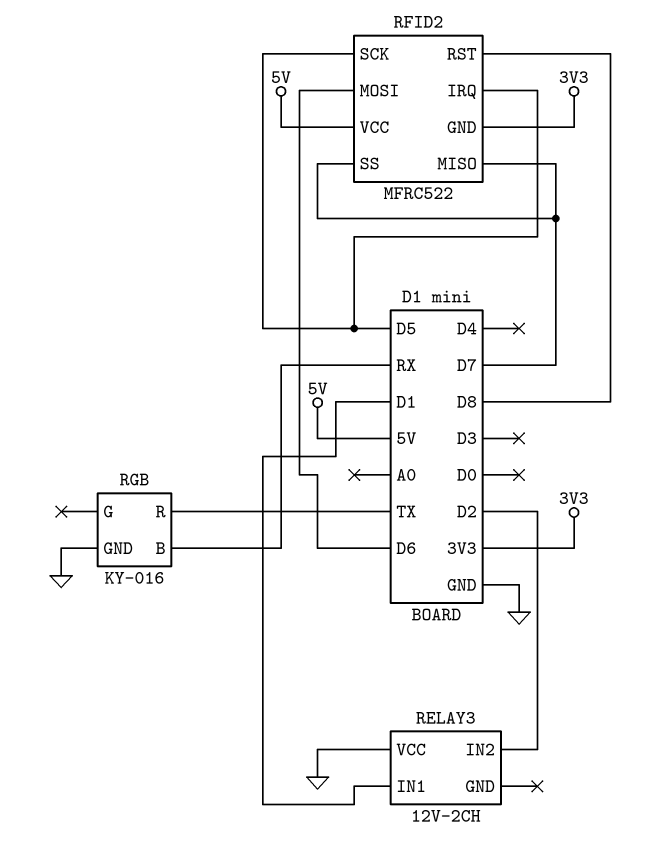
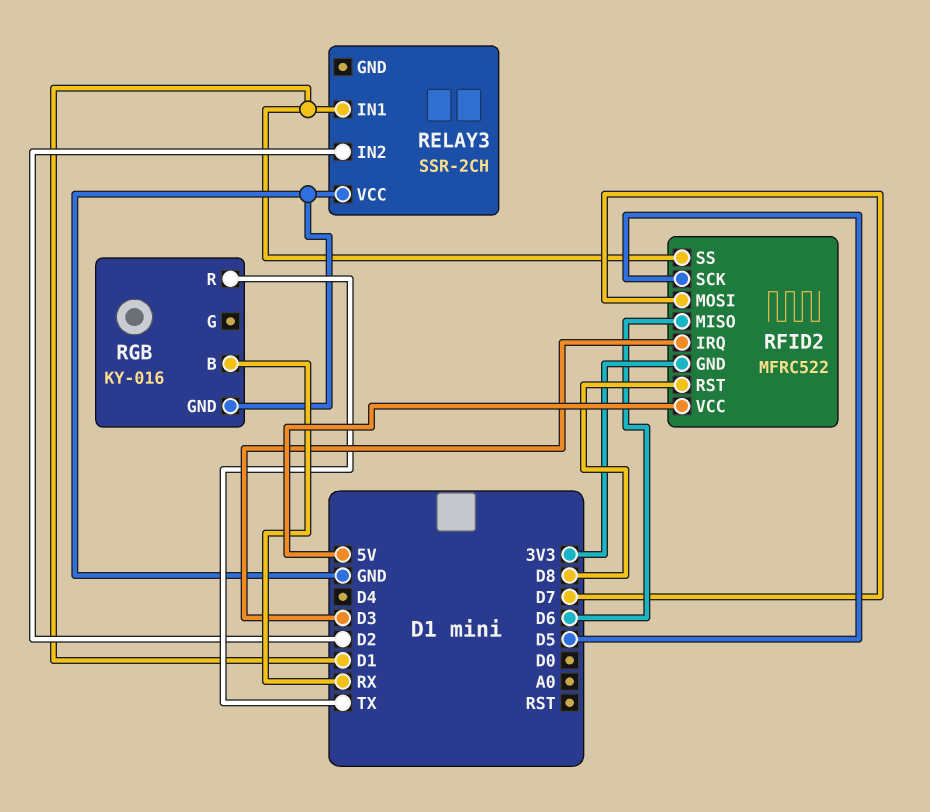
RELAY3: 12V-2CH -> SSR-2CH
RFID2 pin IRQ: D5 -> D3
RFID2 pin MISO: D7 -> D6
RFID2 pin MOSI: D6 -> D7
RFID2 pin SS: D7 -> D1

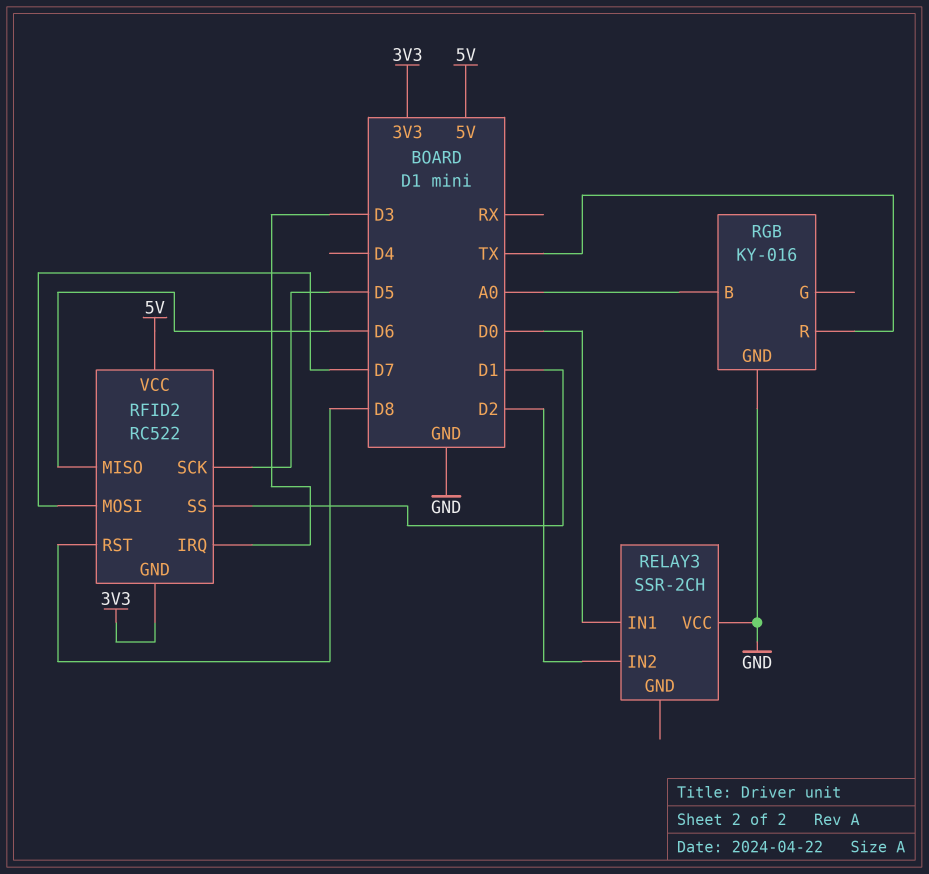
RELAY3 pin IN1: D1 -> D0
RFID2: MFRC522 -> RC522
RGB pin B: RX -> A0

